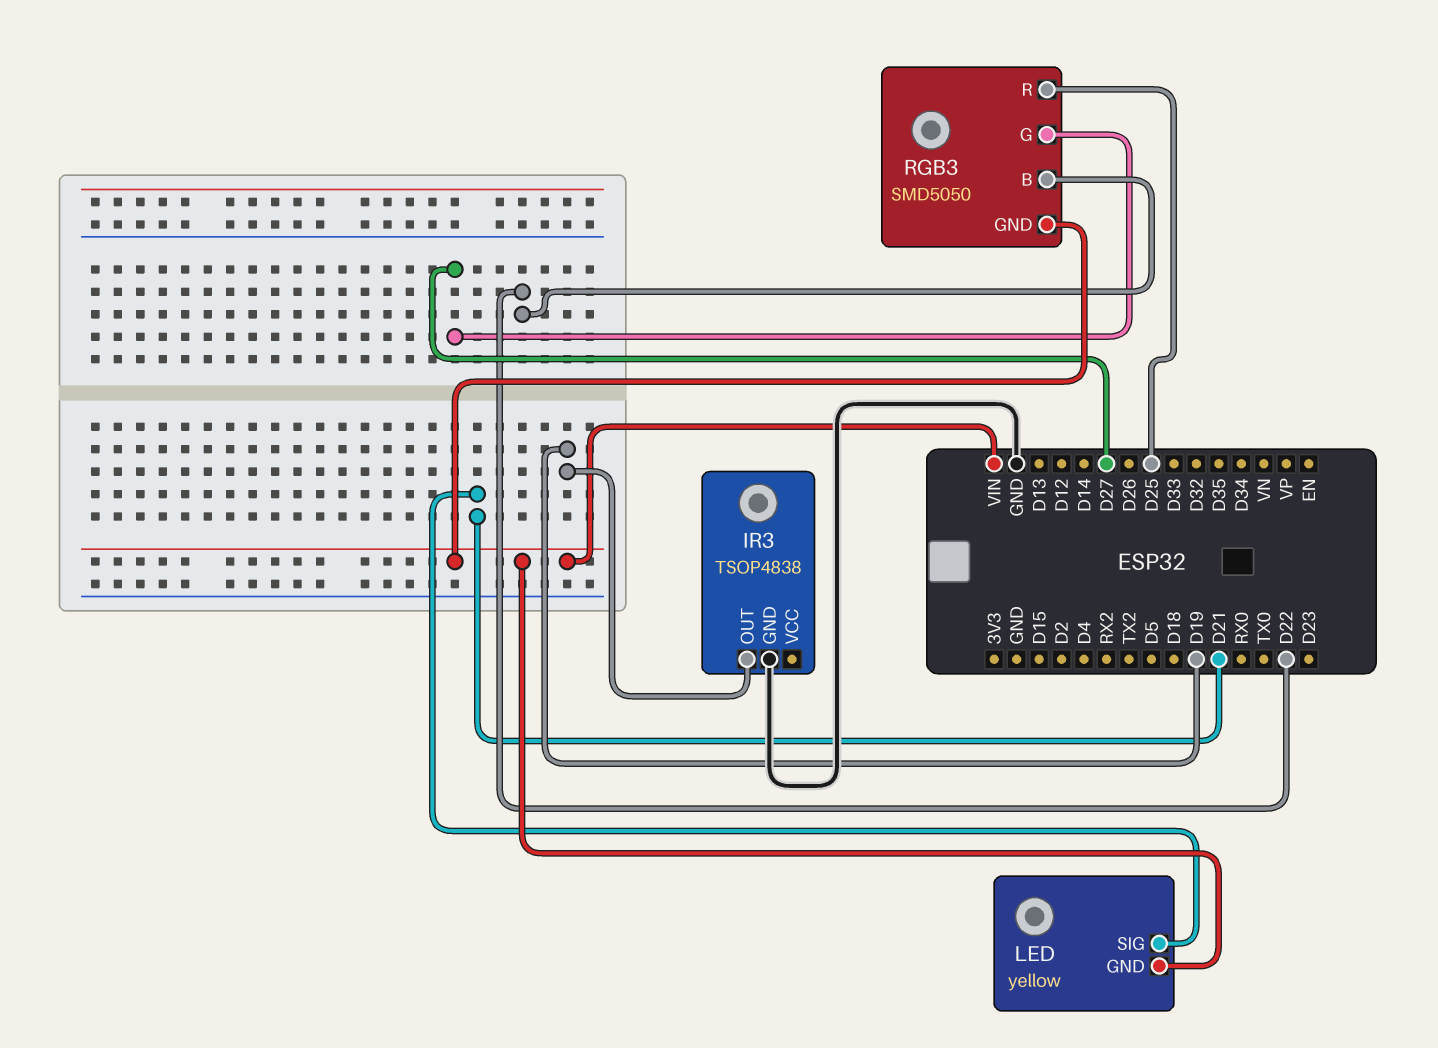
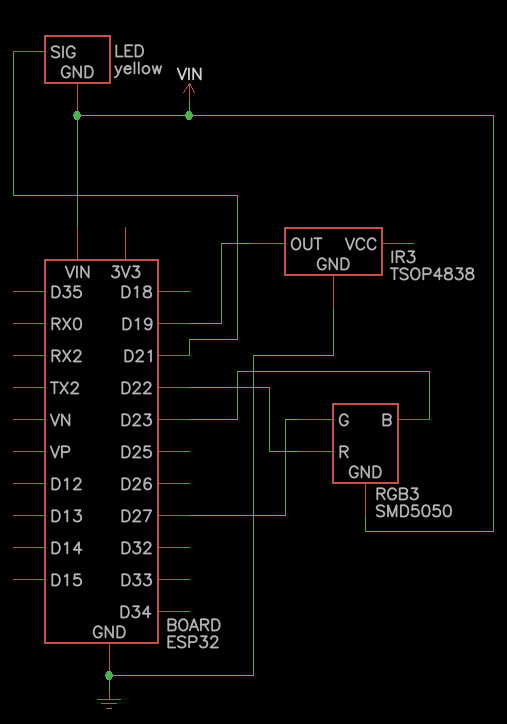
RGB3 pin B: D22 -> D23
RGB3 pin R: D25 -> D22

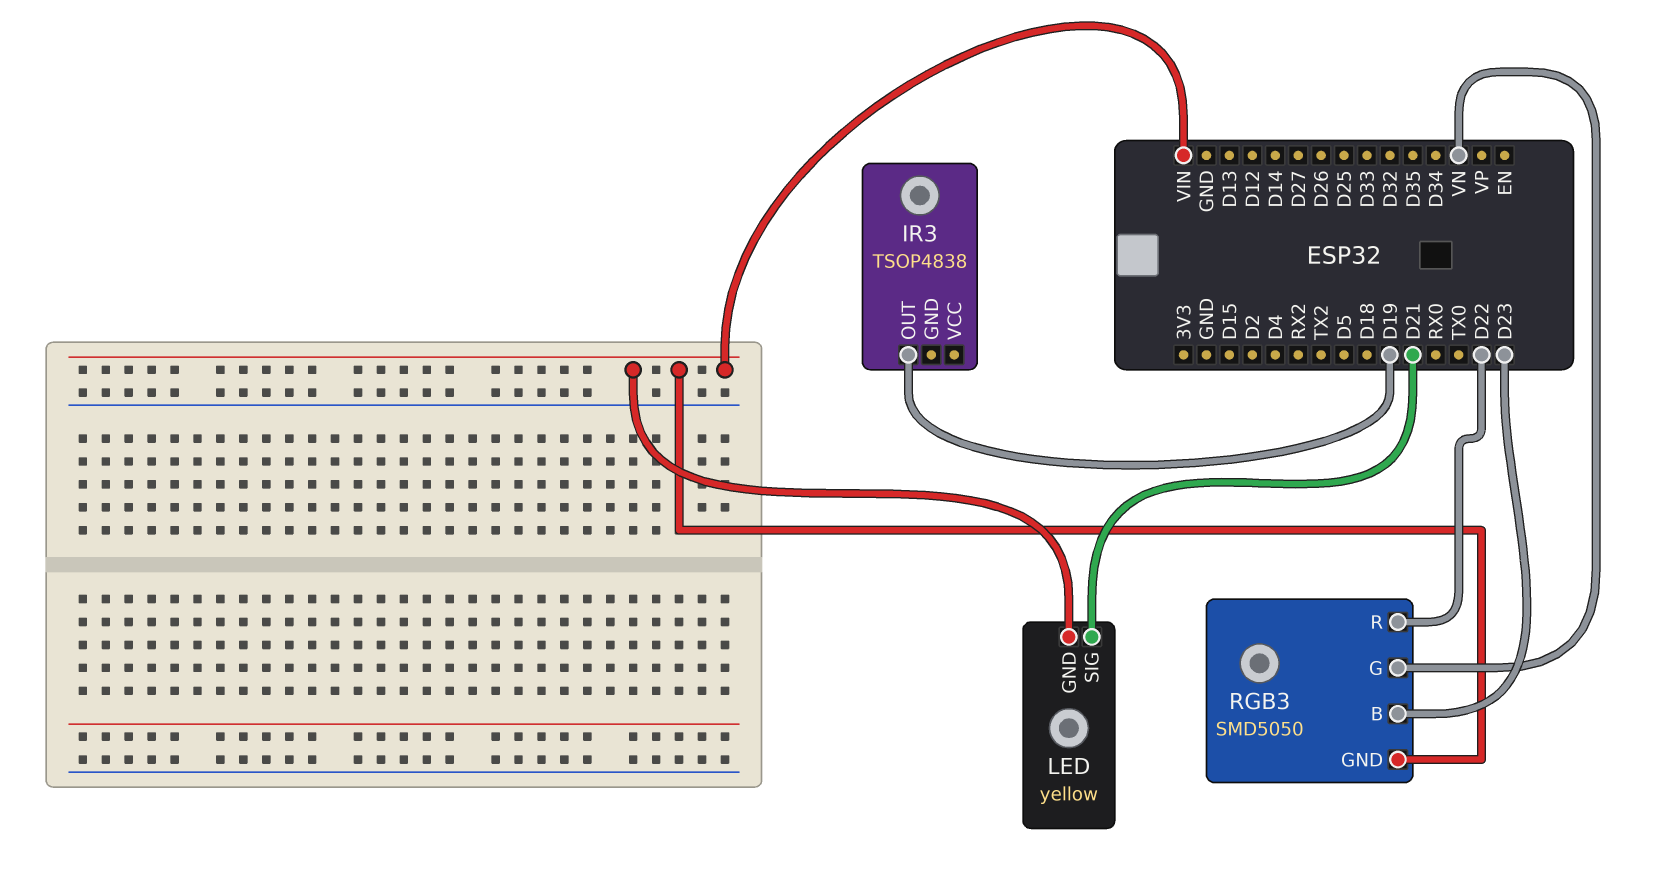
IR3 pin GND: GND -> none
RGB3 pin G: D27 -> VN

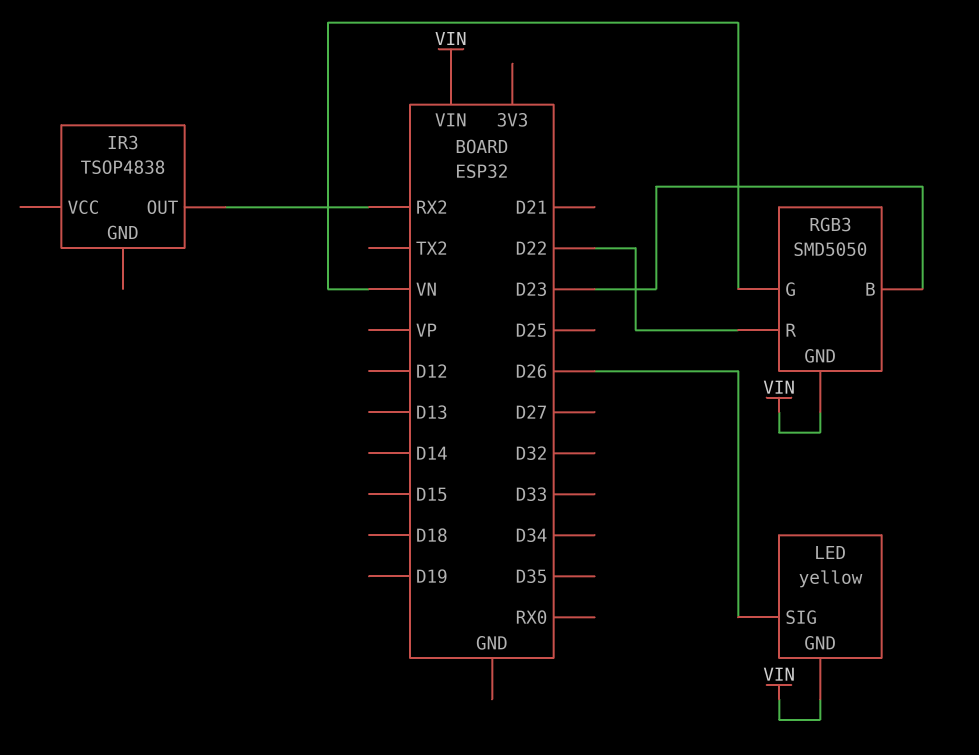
IR3 pin OUT: D19 -> RX2
LED pin SIG: D21 -> D26

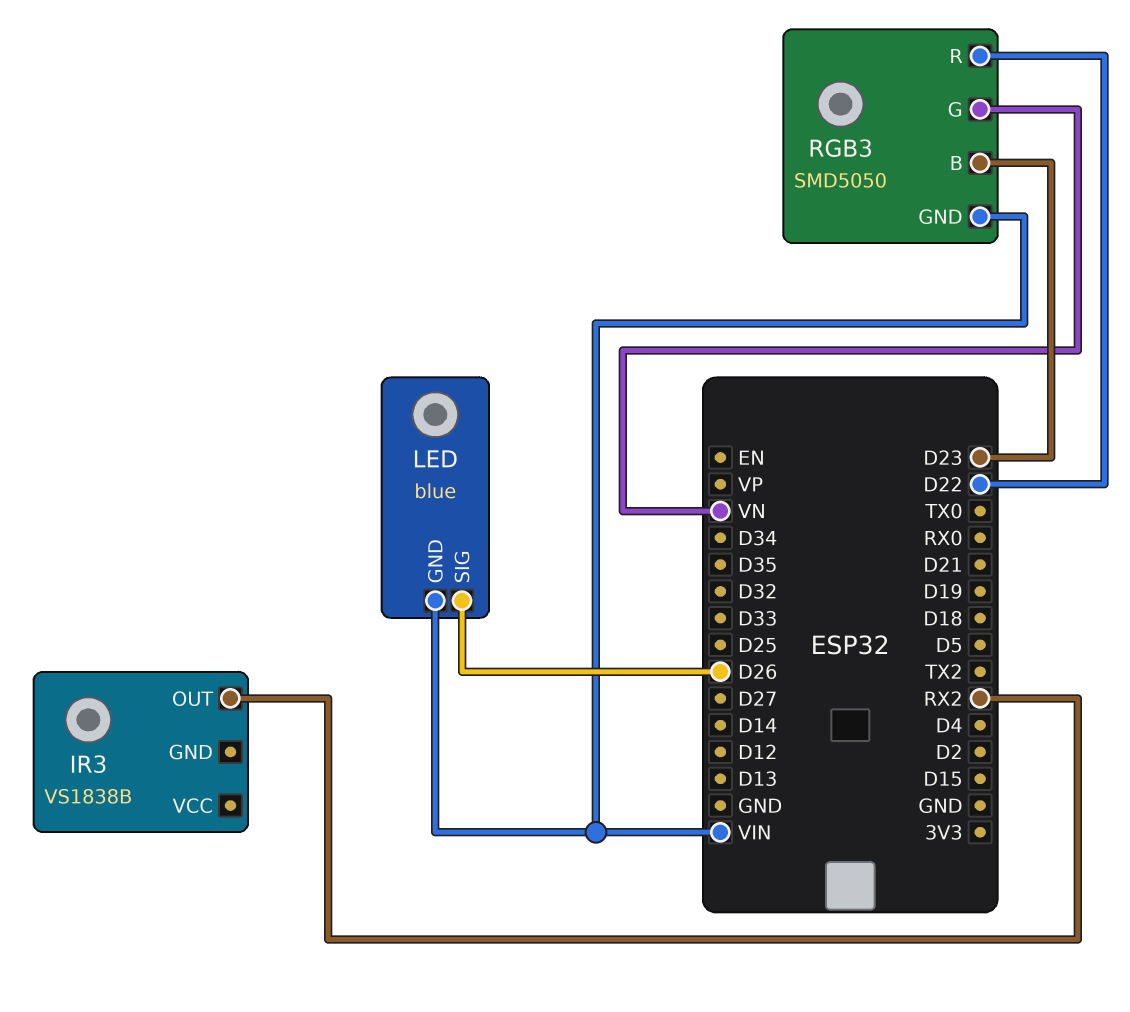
IR3: TSOP4838 -> VS1838B
LED: yellow -> blue

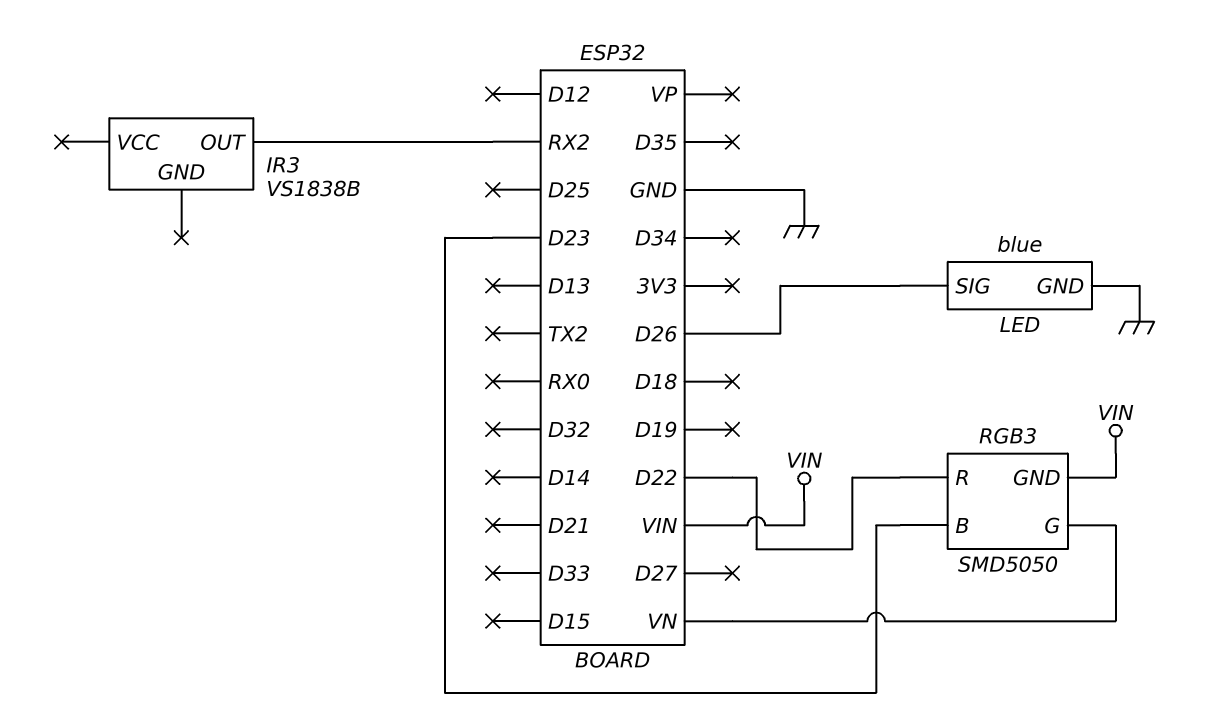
LED pin GND: VIN -> GND

